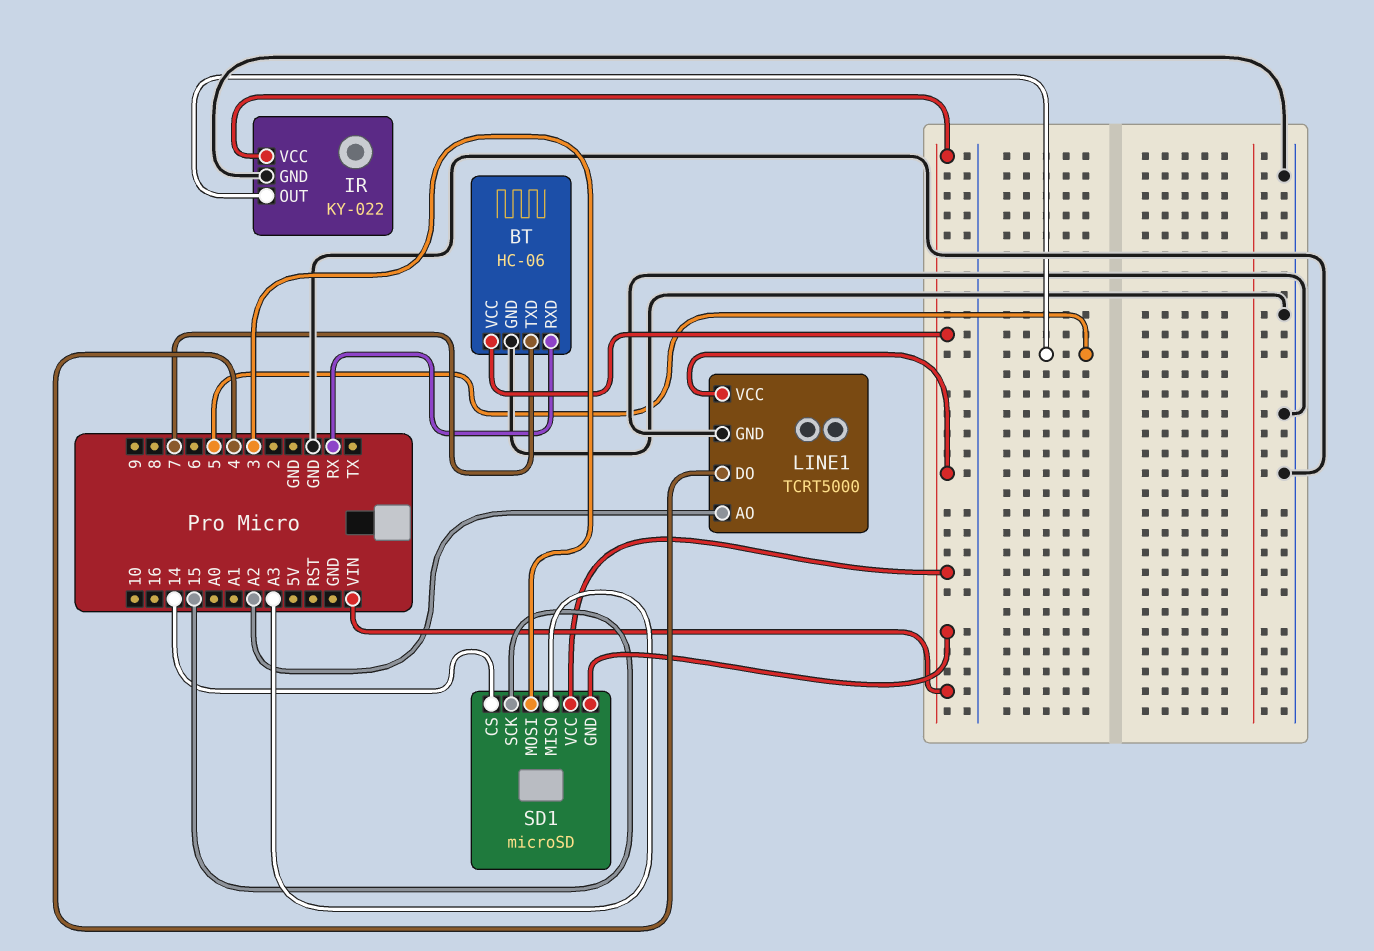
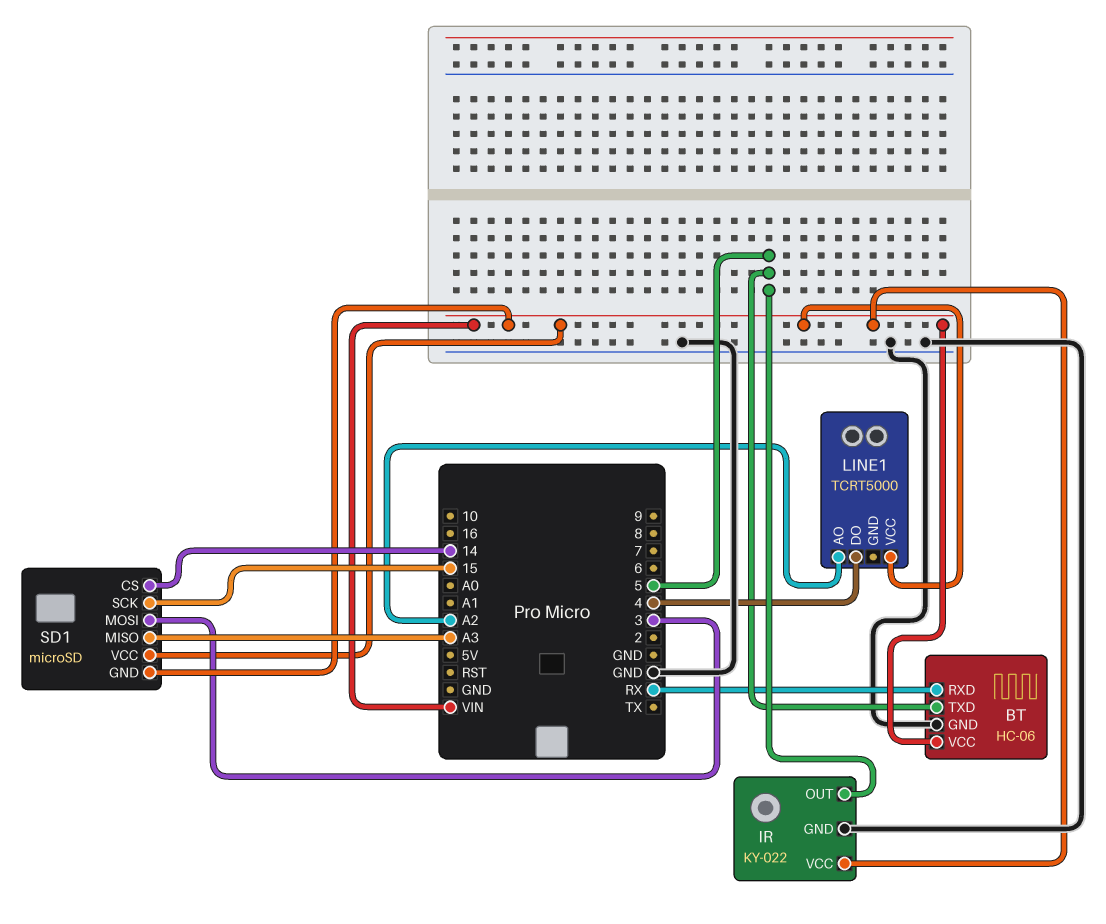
BT pin TXD: 7 -> 5
LINE1 pin GND: GND -> none

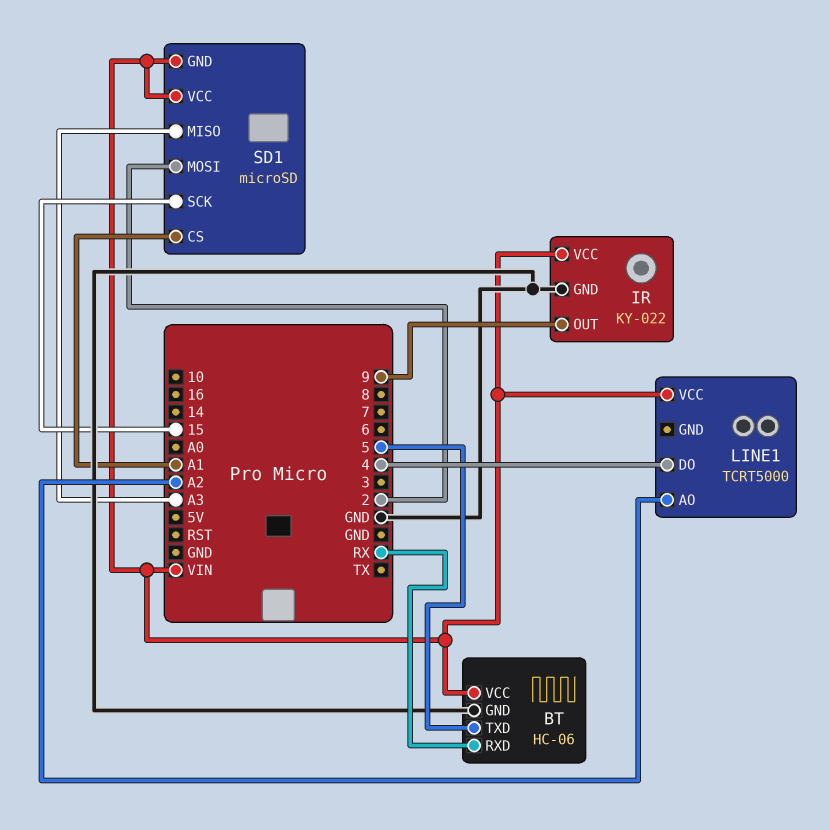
IR pin OUT: 5 -> 9
SD1 pin CS: 14 -> A1
SD1 pin MOSI: 3 -> 2

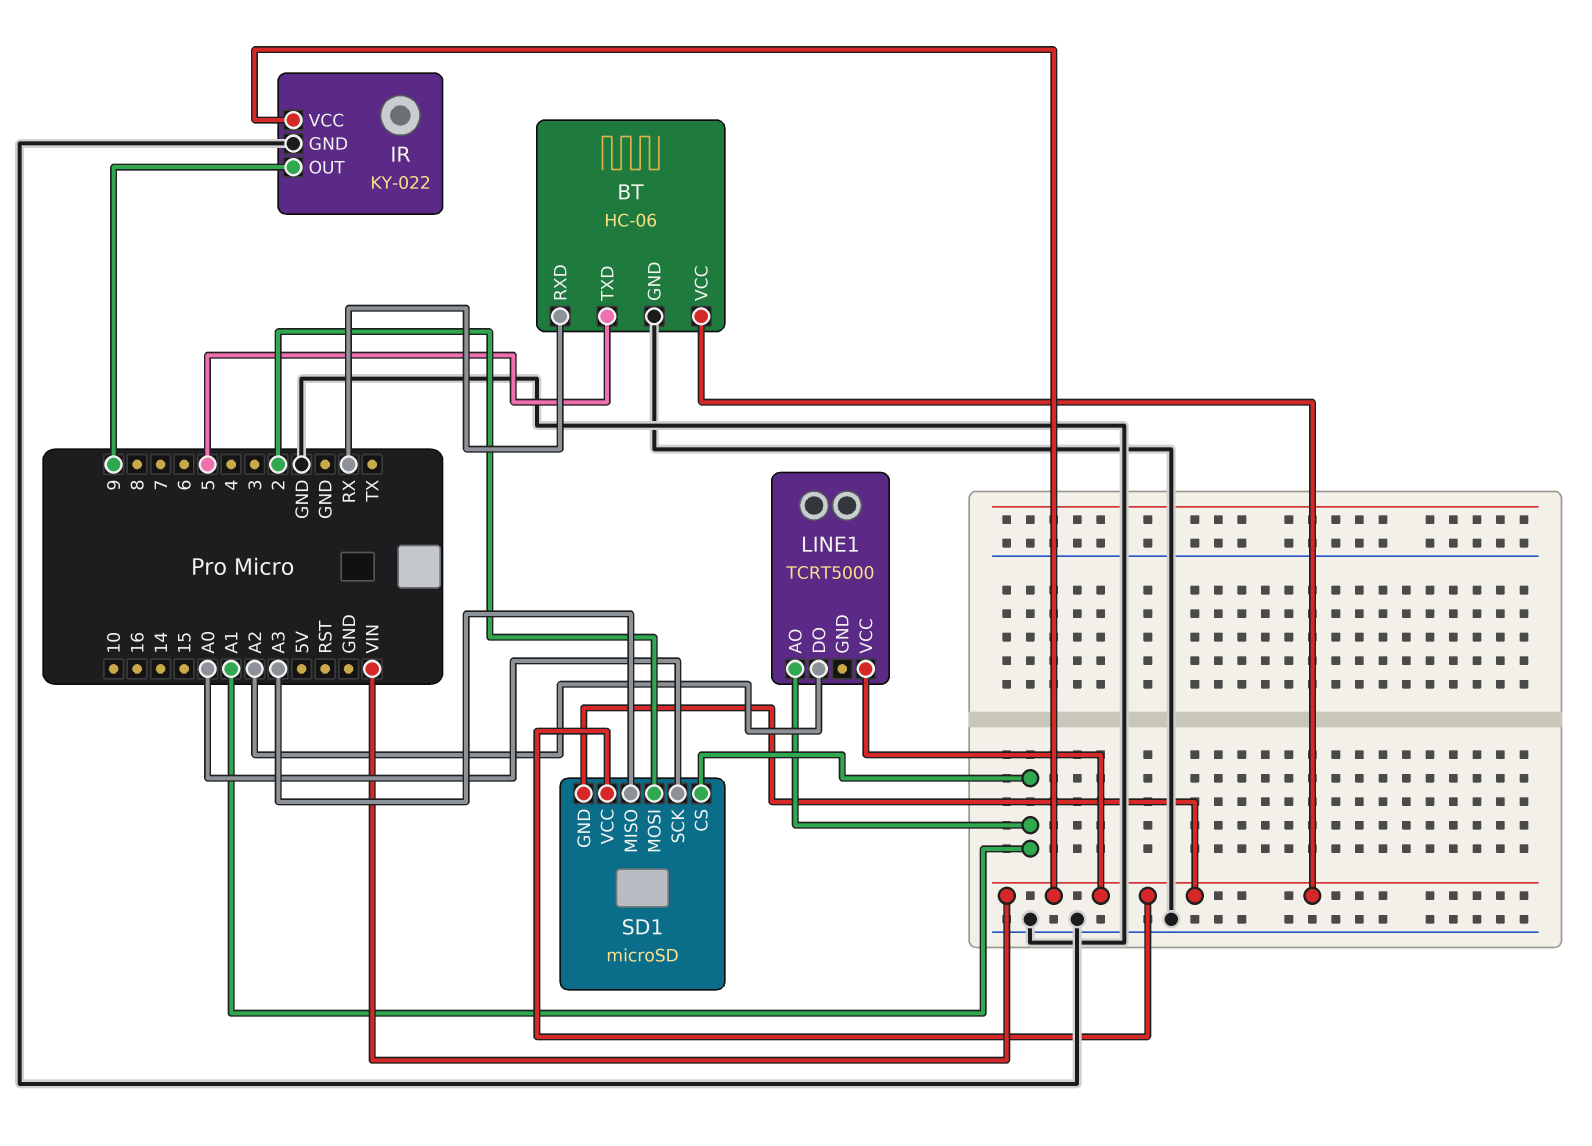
LINE1 pin AO: A2 -> A1
LINE1 pin DO: 4 -> A2
SD1 pin SCK: 15 -> A0

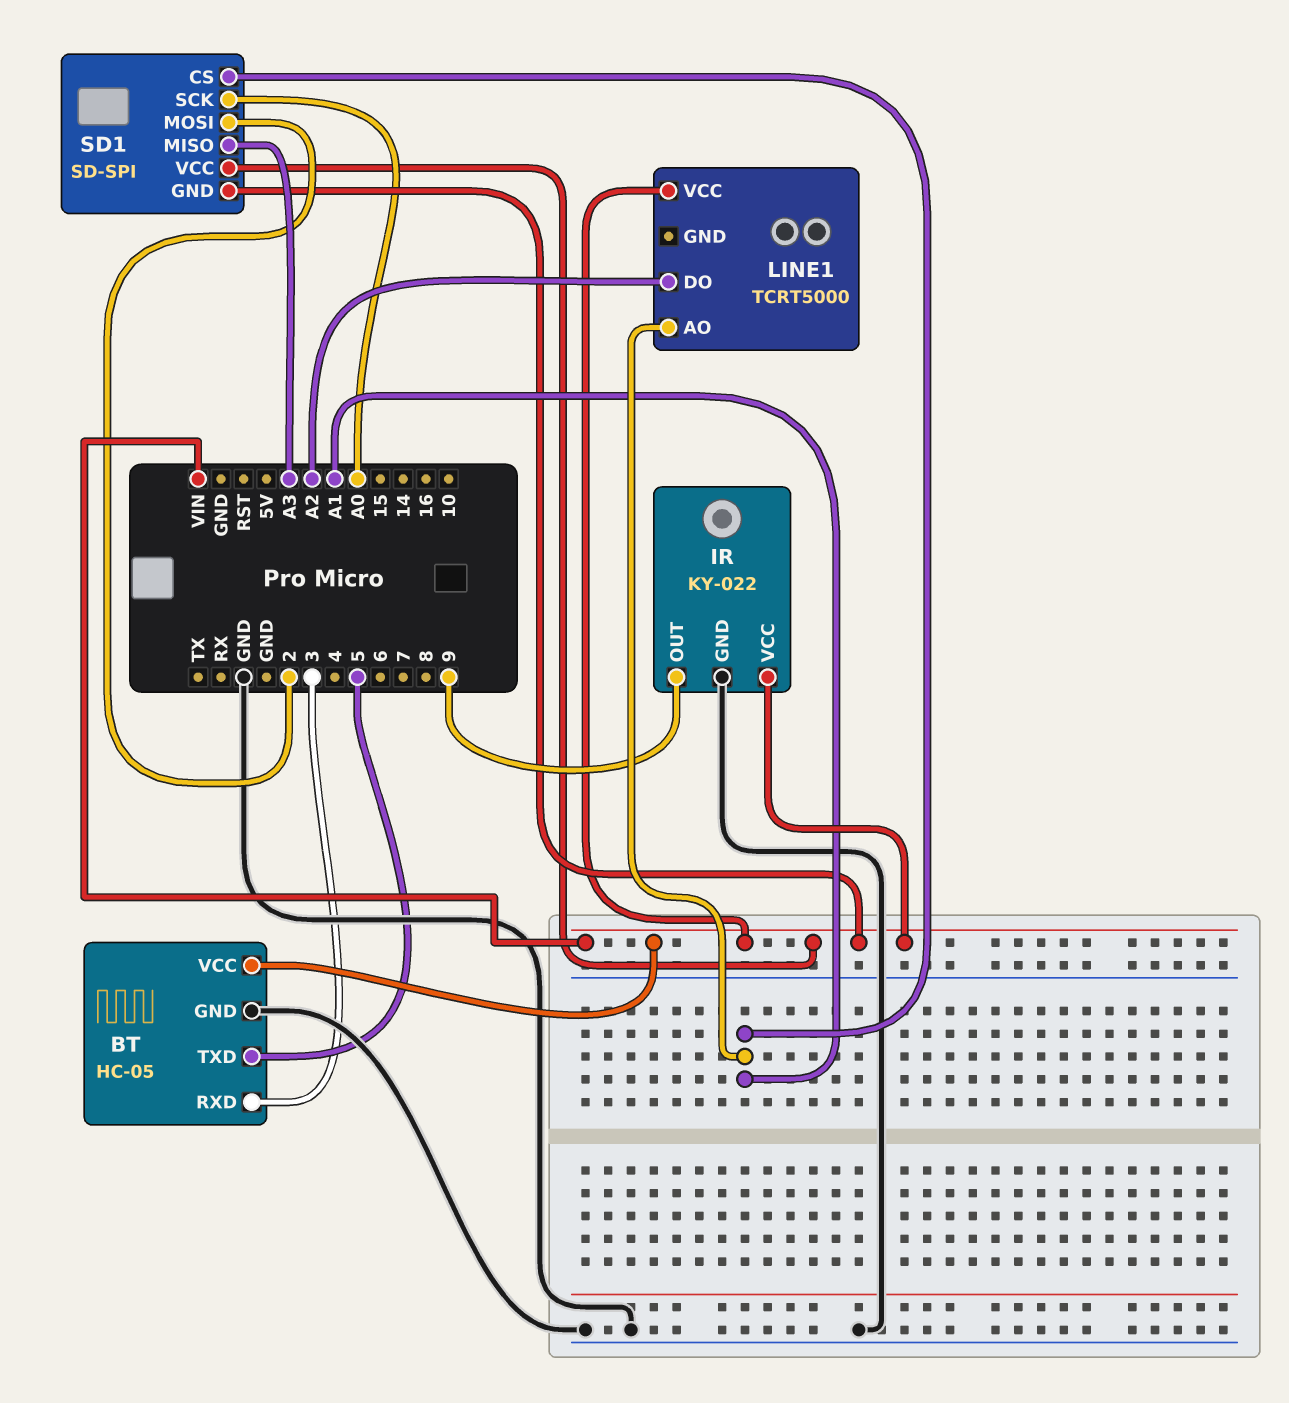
BT: HC-06 -> HC-05
BT pin RXD: RX -> 3
SD1: microSD -> SD-SPI

